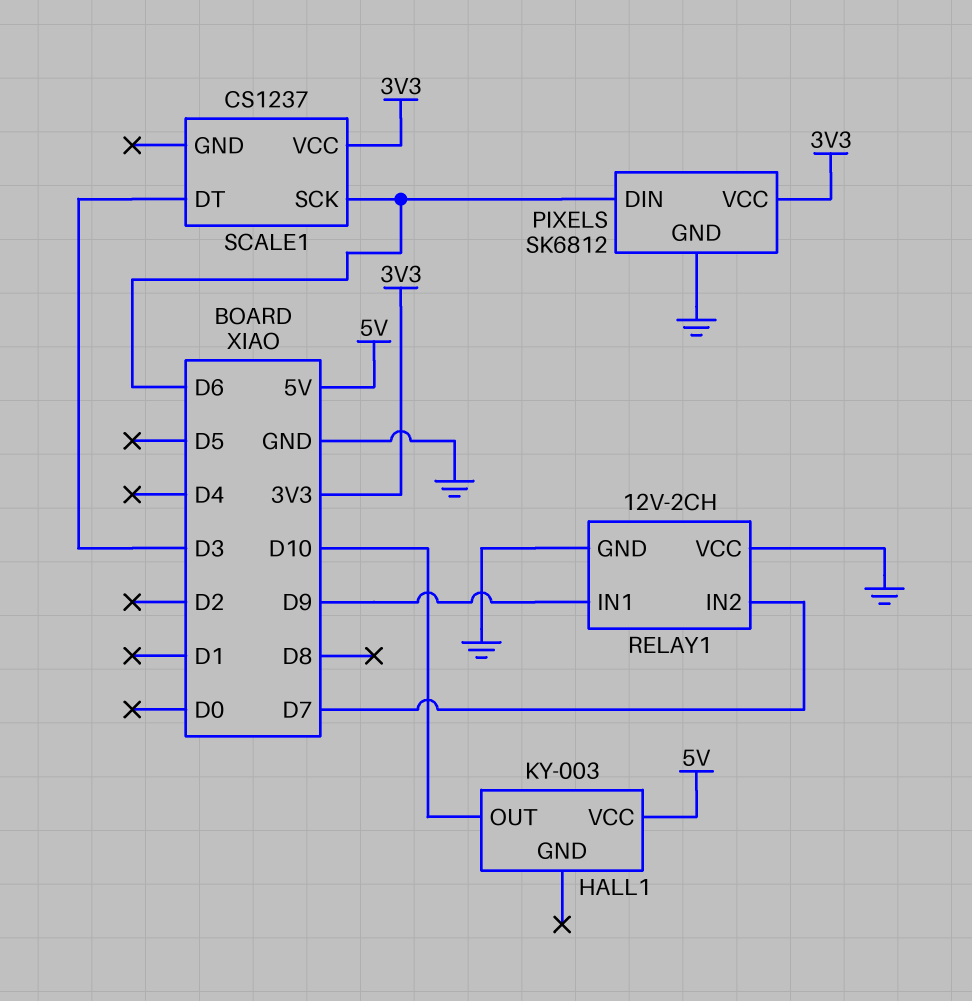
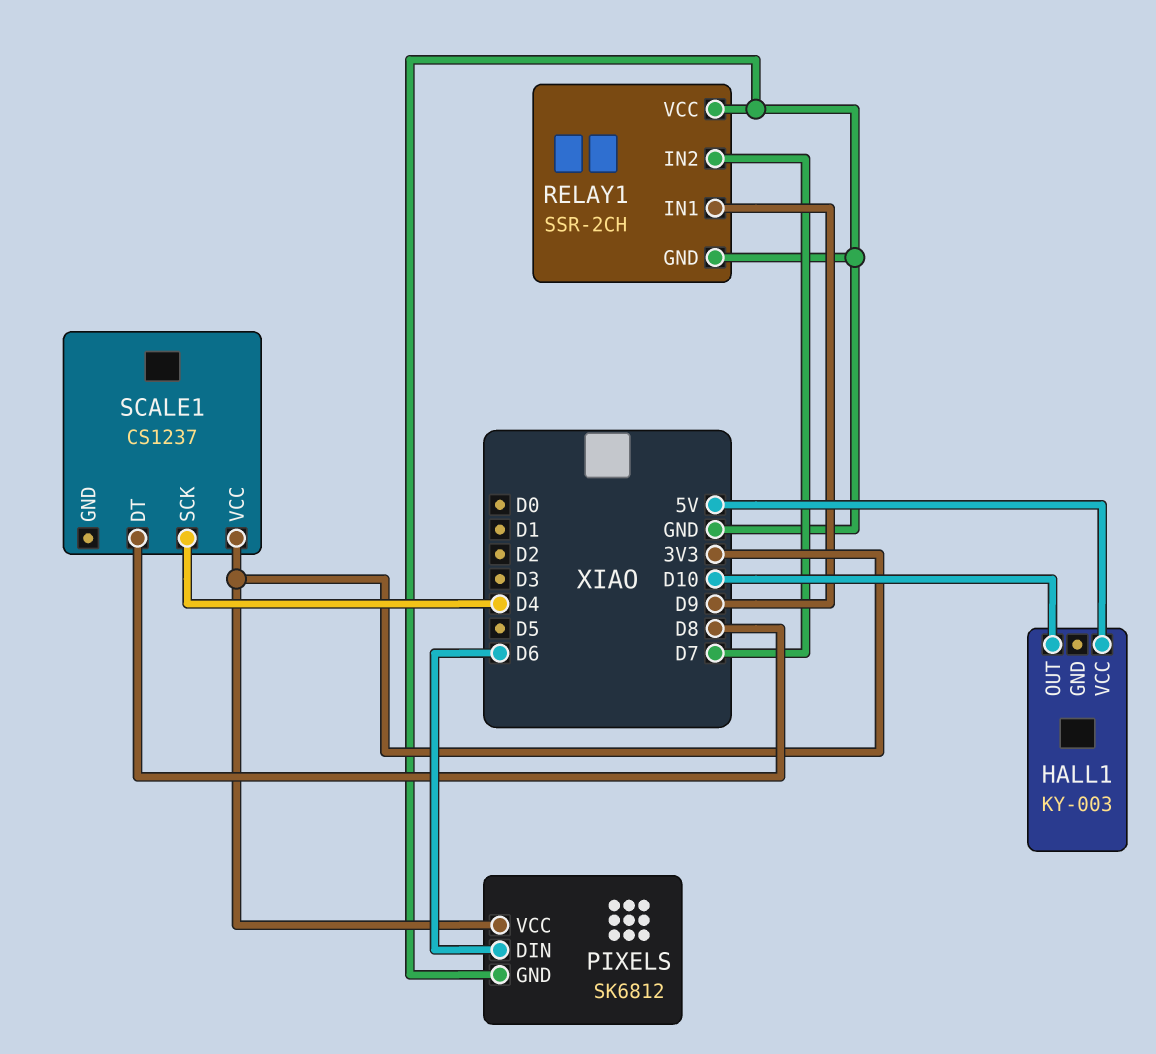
RELAY1: 12V-2CH -> SSR-2CH
SCALE1 pin DT: D3 -> D8
SCALE1 pin SCK: D6 -> D4

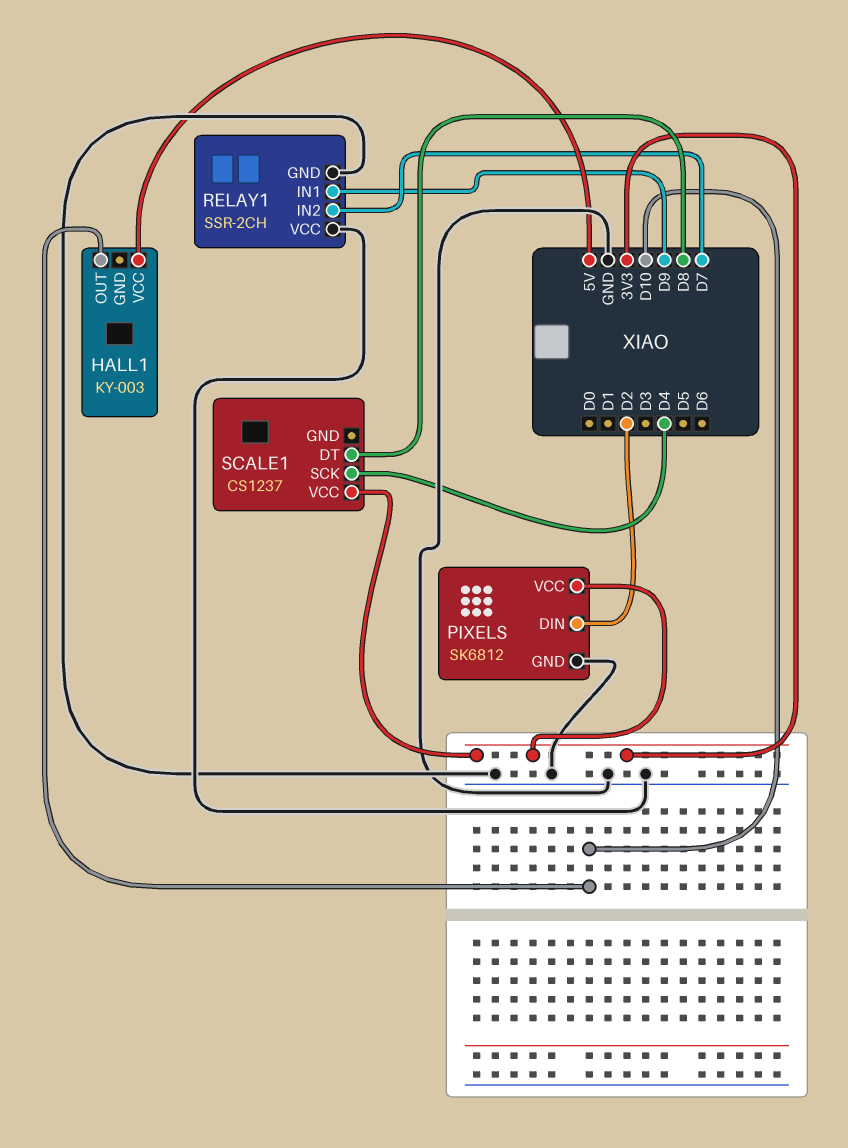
PIXELS pin DIN: D6 -> D2

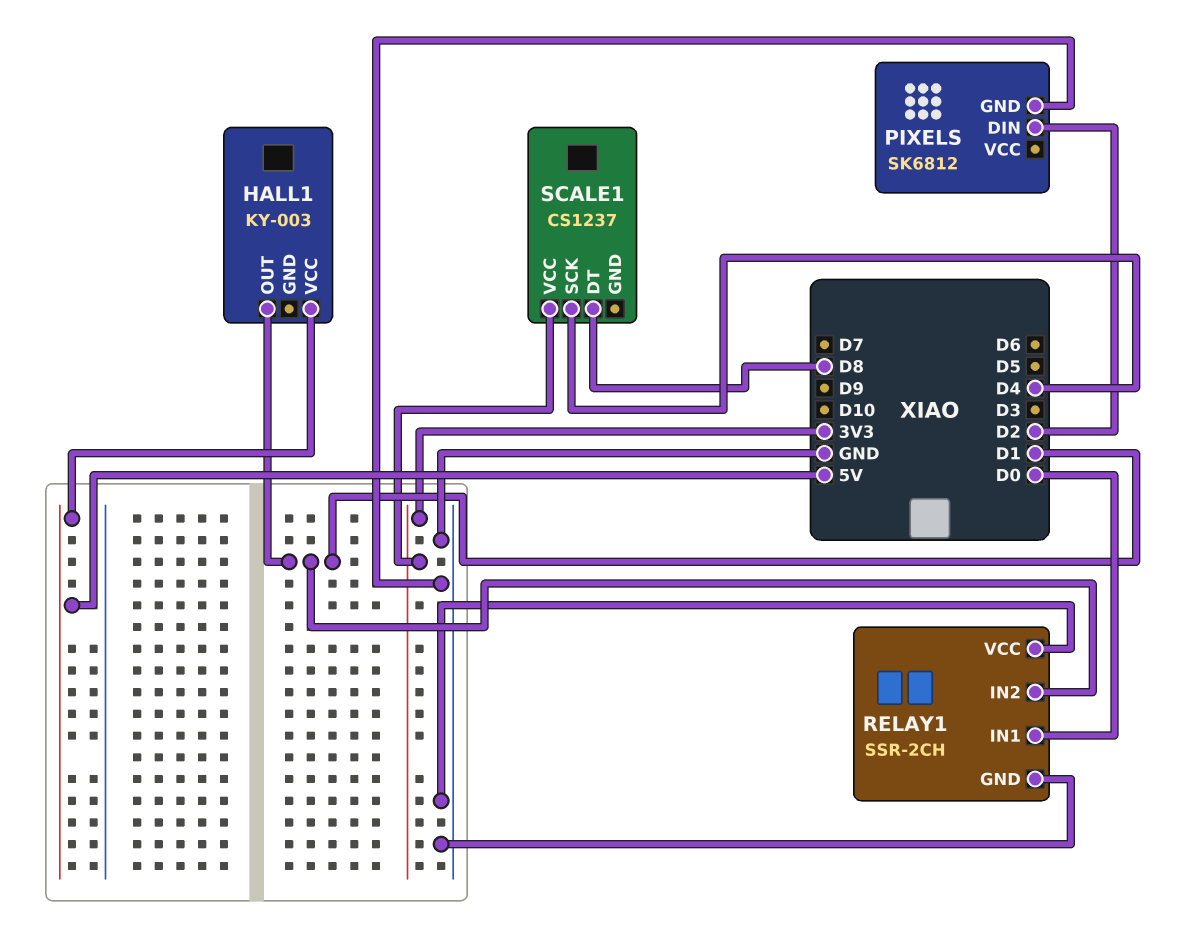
HALL1 pin OUT: D10 -> D1
PIXELS pin VCC: 3V3 -> none
RELAY1 pin IN1: D9 -> D0
RELAY1 pin IN2: D7 -> D1

